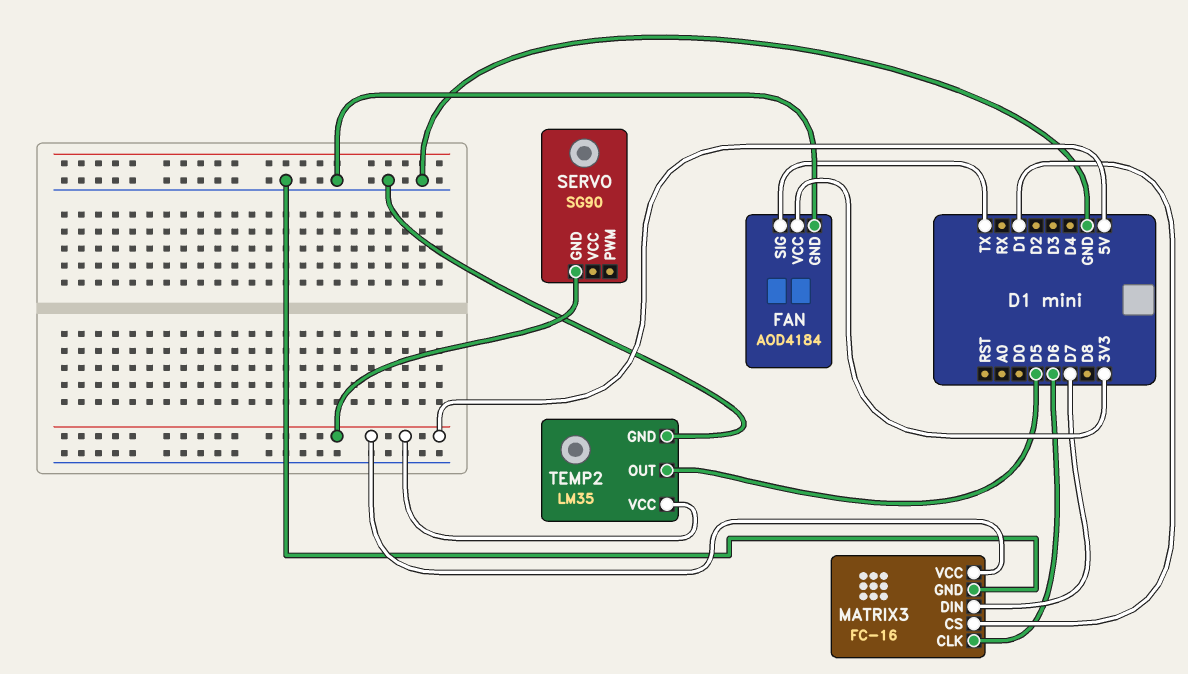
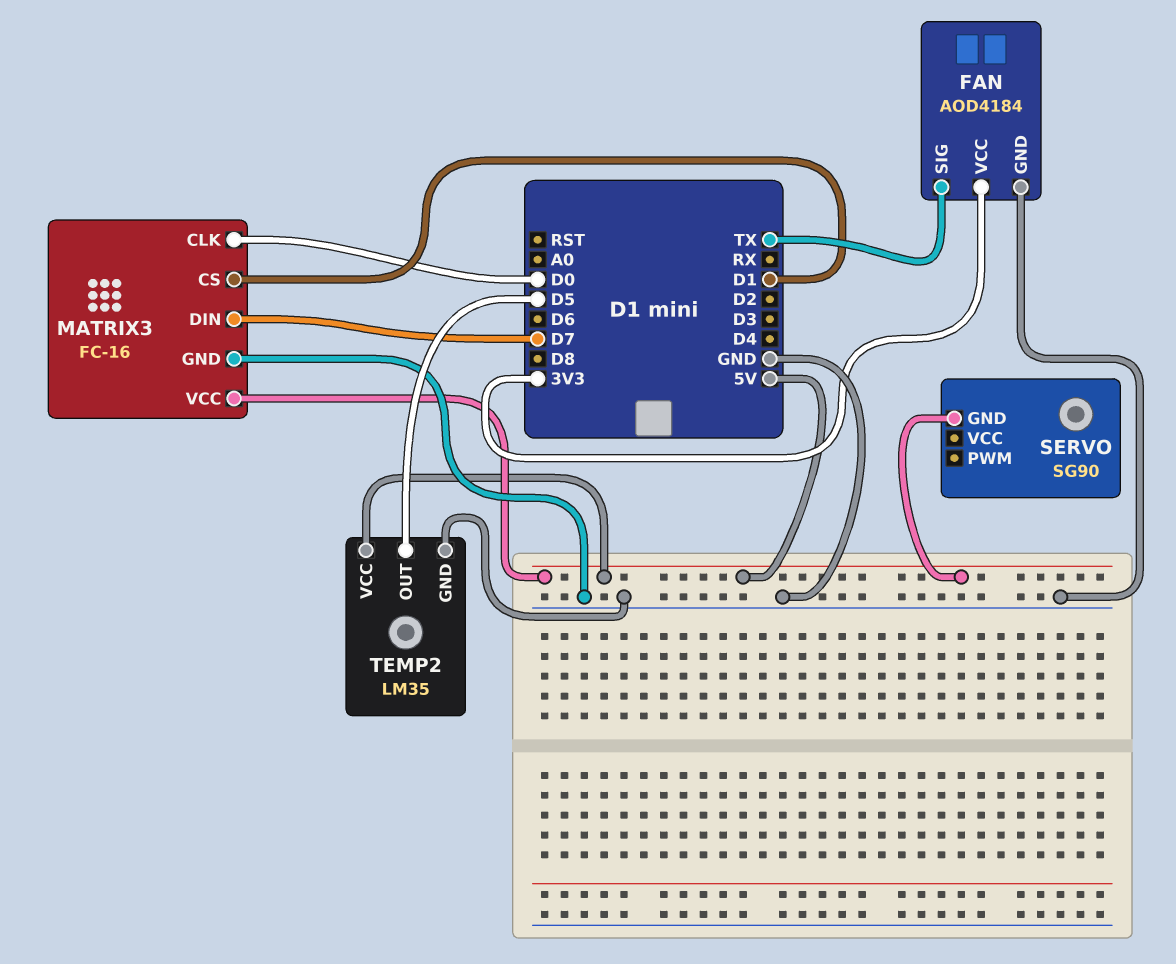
MATRIX3 pin CLK: D6 -> D0

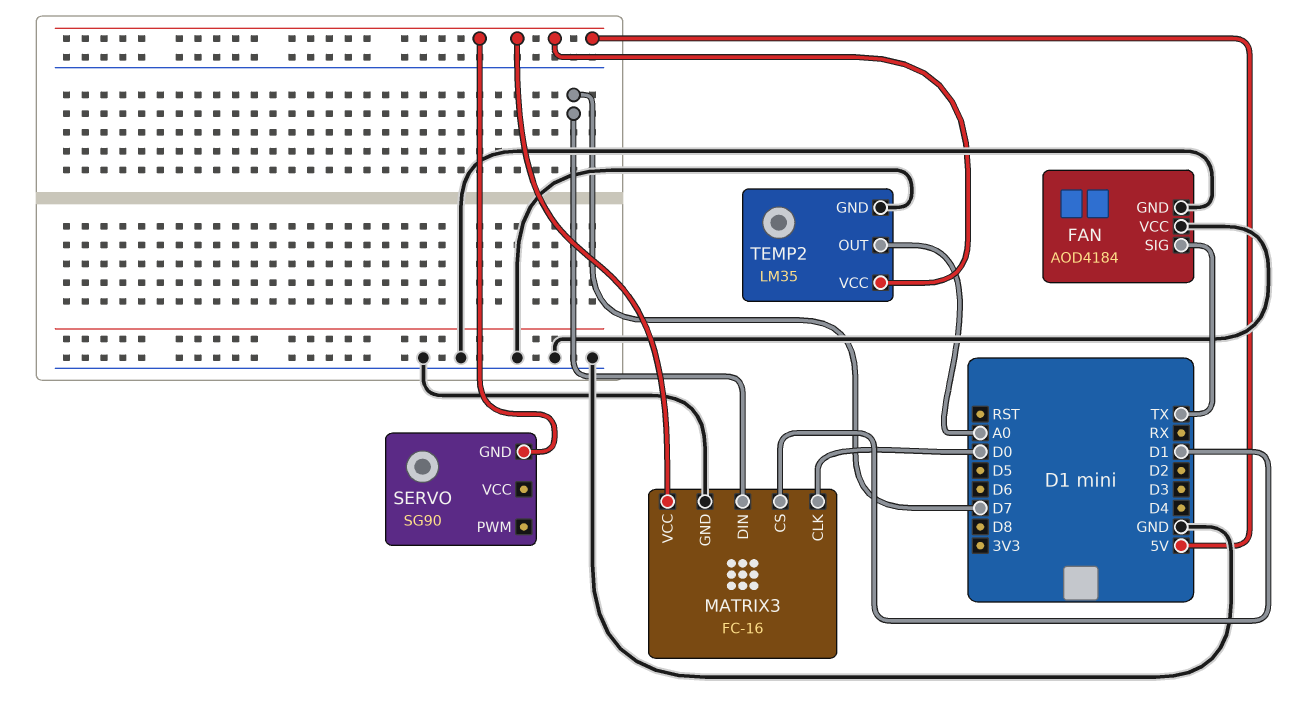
FAN pin VCC: 3V3 -> GND
TEMP2 pin OUT: D5 -> A0

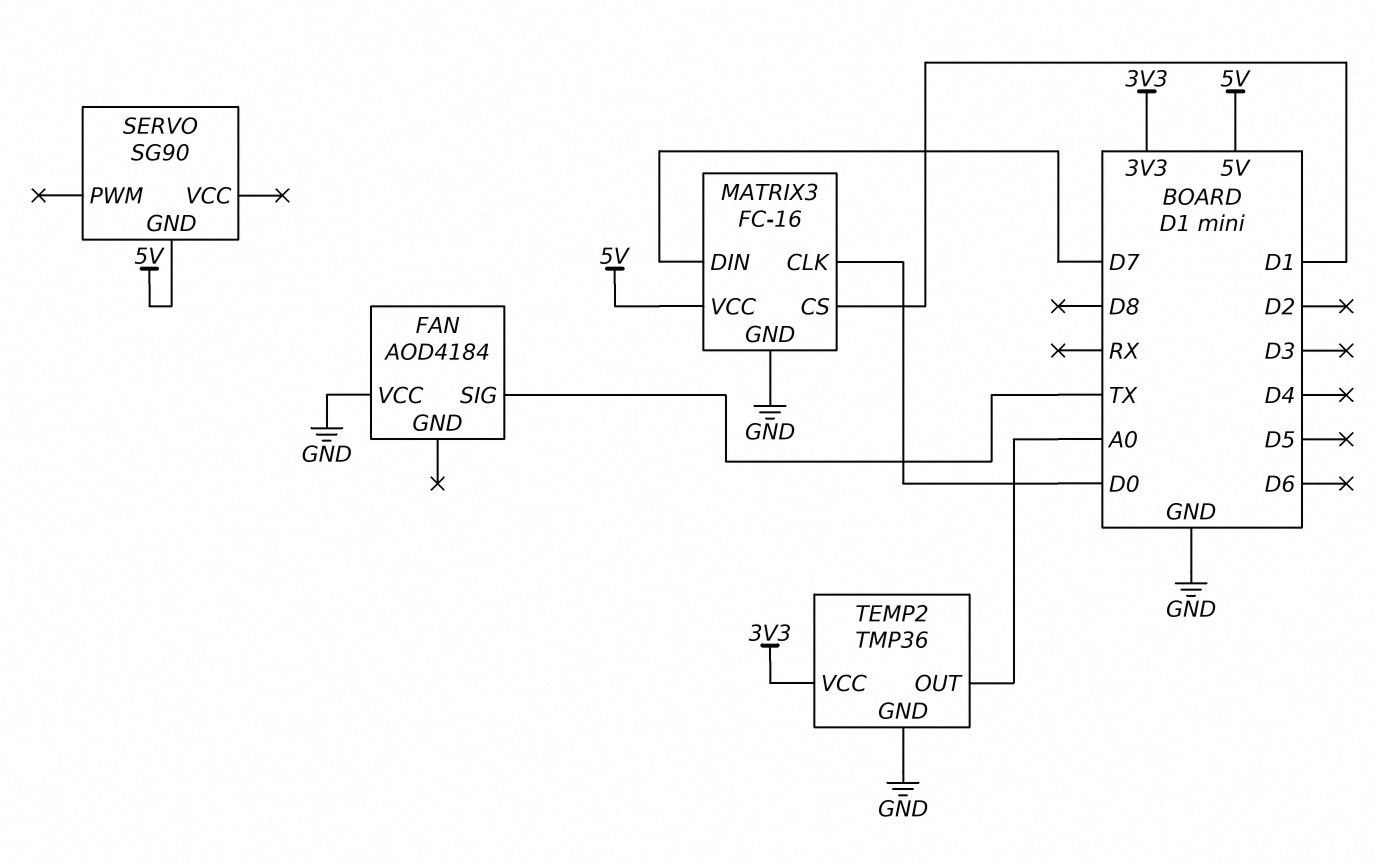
FAN pin GND: GND -> none
TEMP2: LM35 -> TMP36
TEMP2 pin VCC: 5V -> 3V3

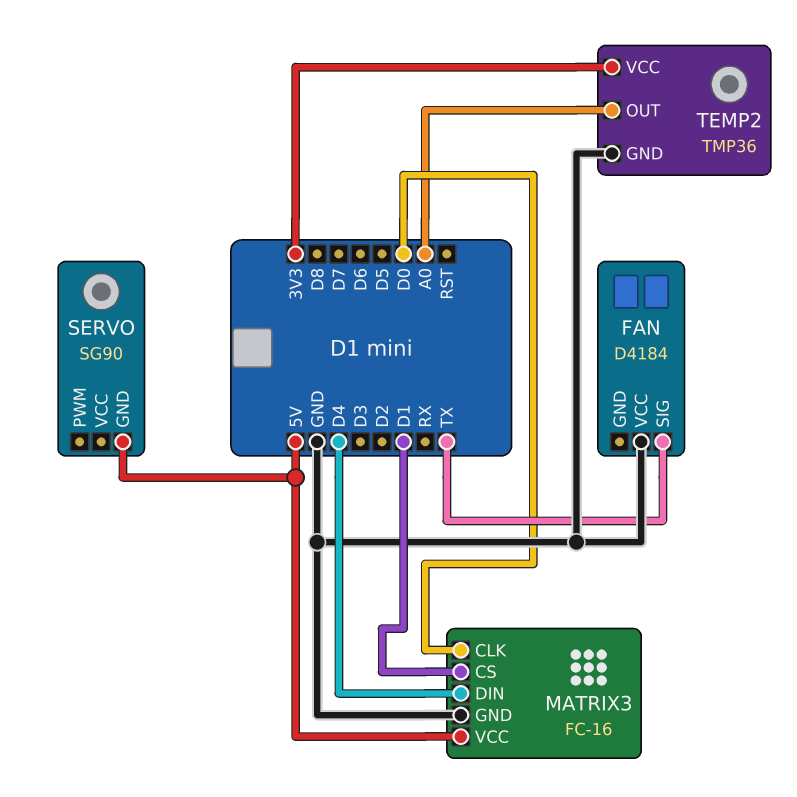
FAN: AOD4184 -> D4184
MATRIX3 pin DIN: D7 -> D4

